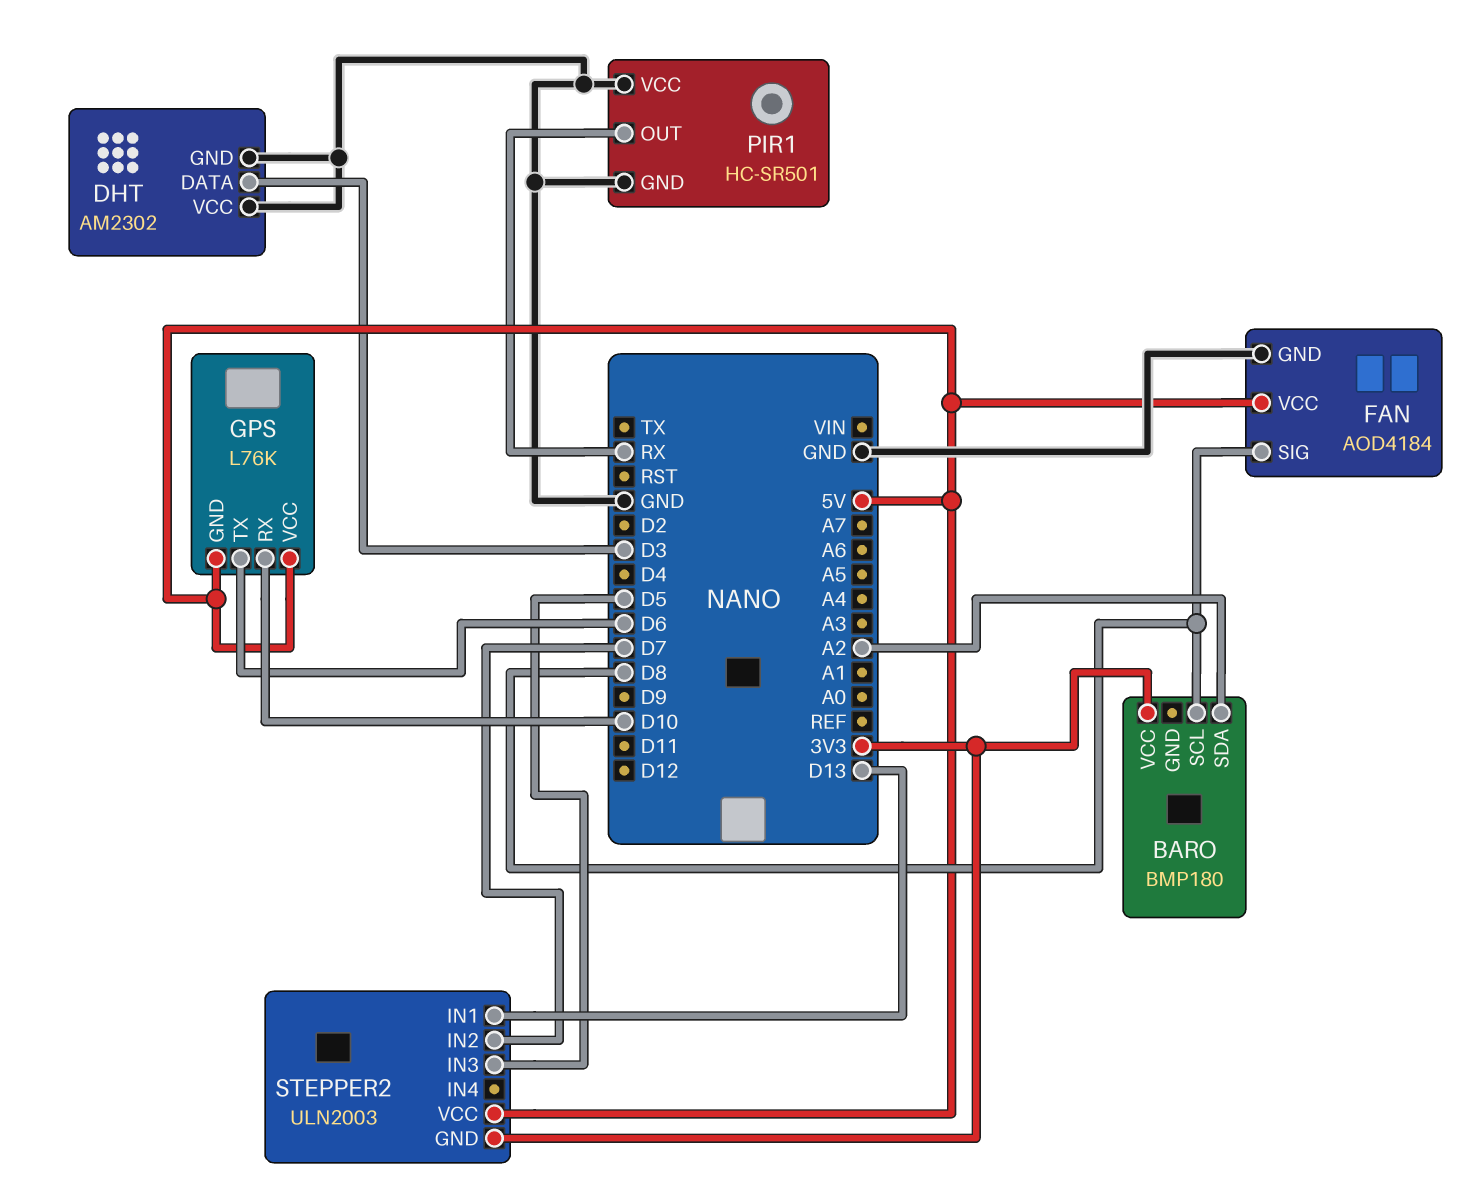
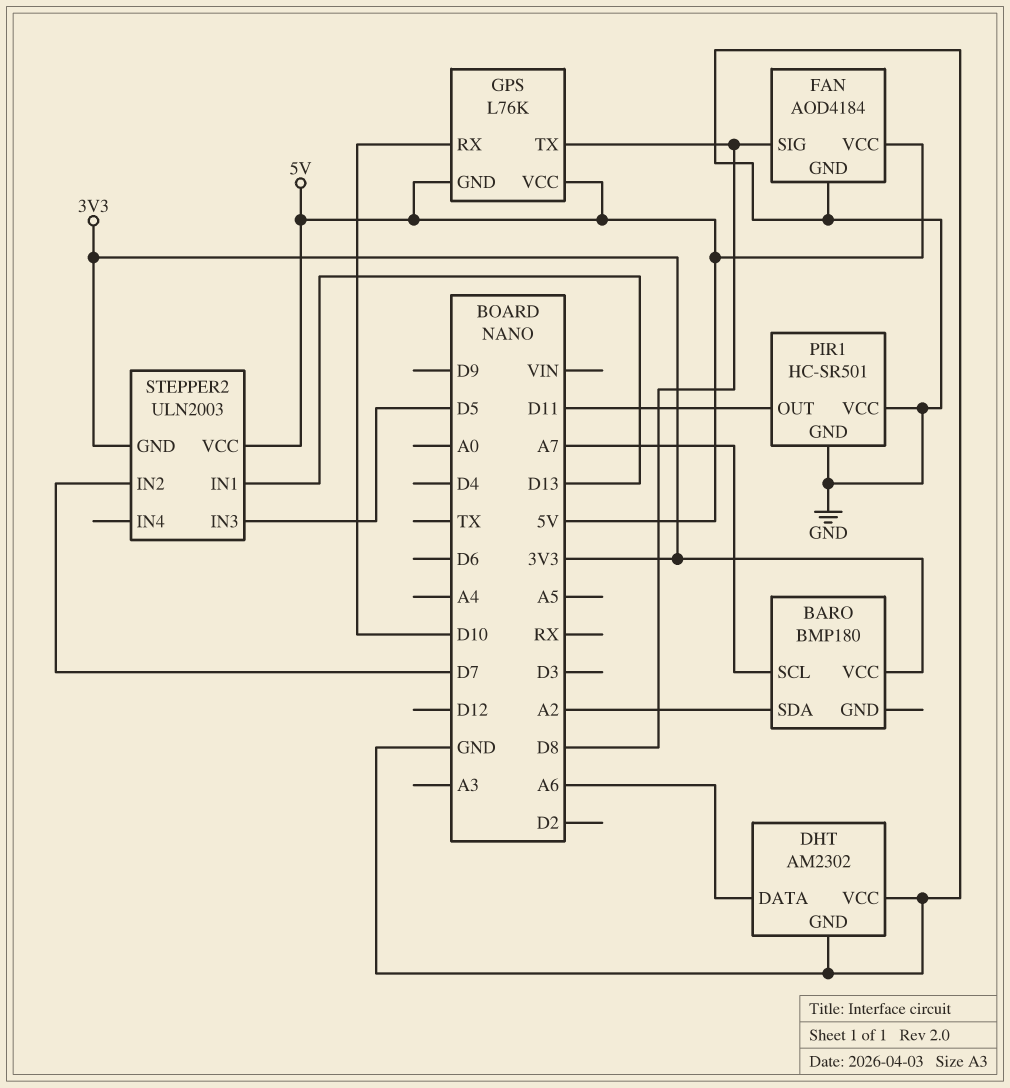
BARO pin SCL: D8 -> A7
DHT pin DATA: D3 -> A6
GPS pin TX: D6 -> D8
PIR1 pin OUT: RX -> D11

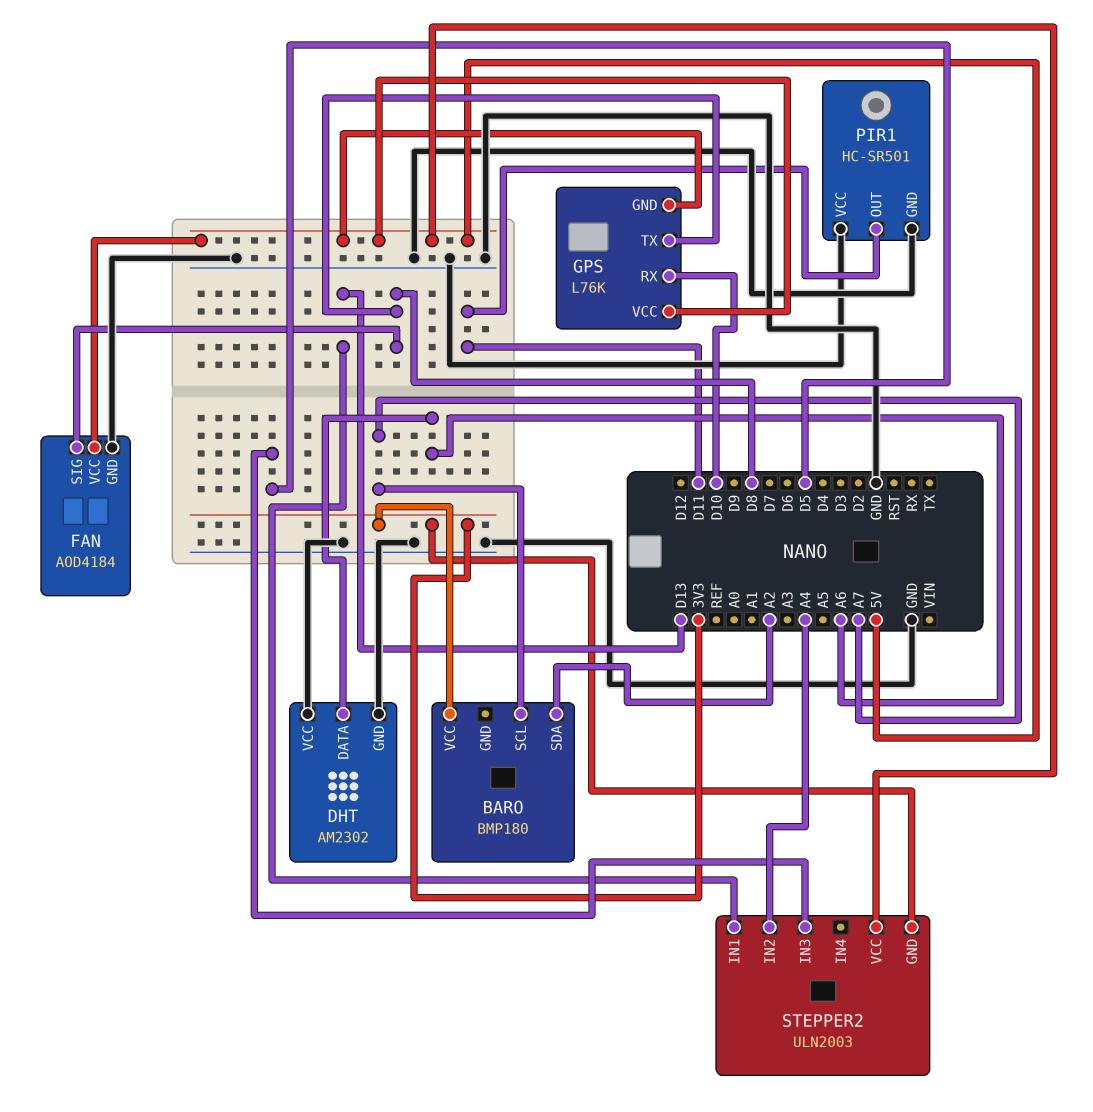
STEPPER2 pin IN2: D7 -> A4

